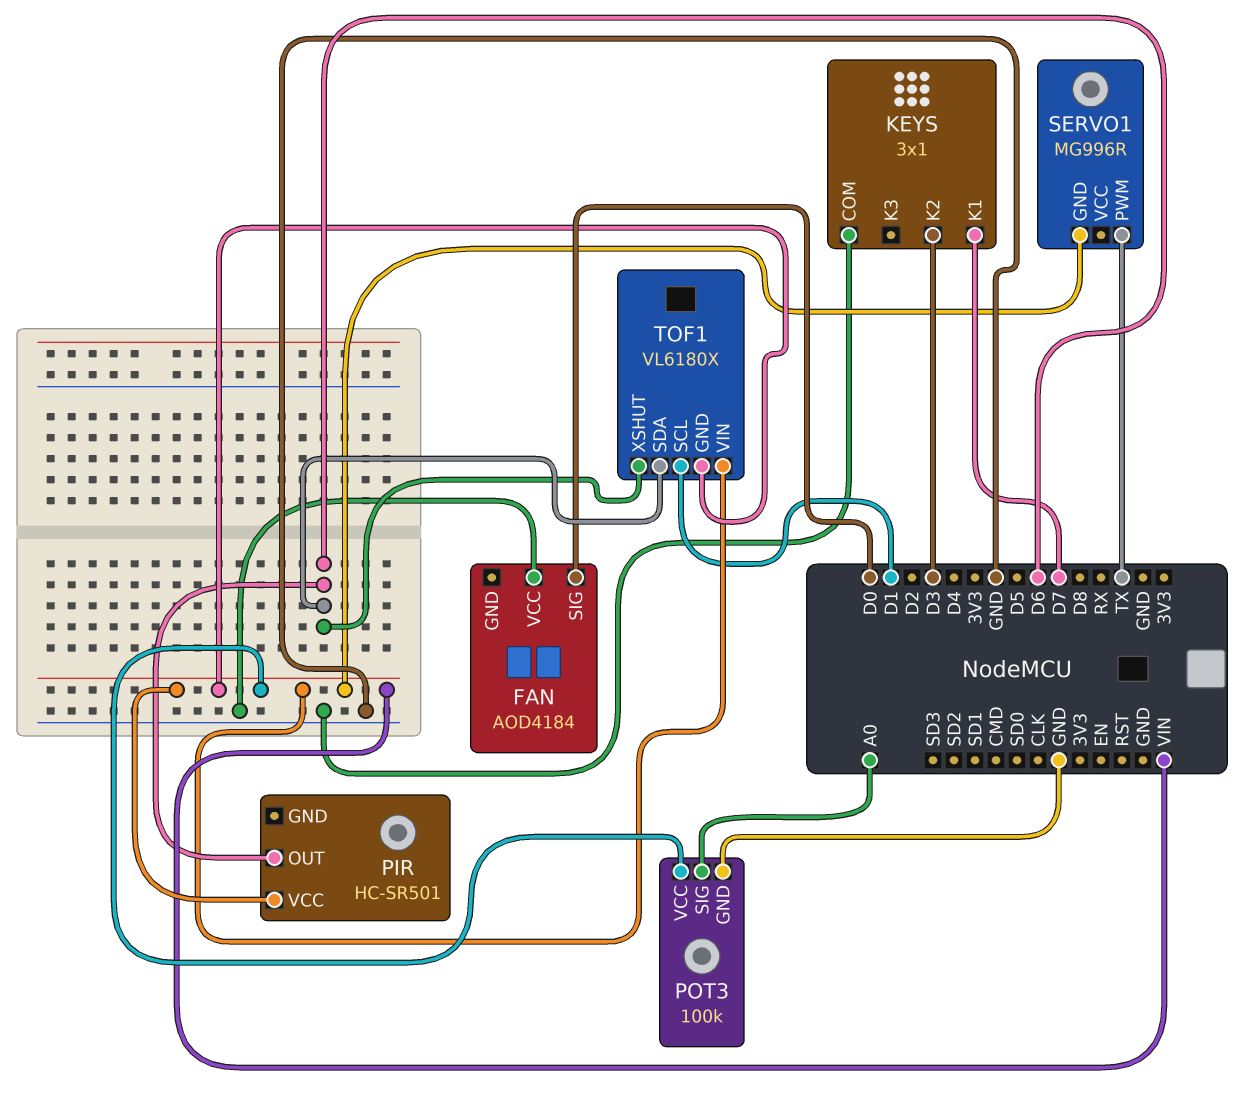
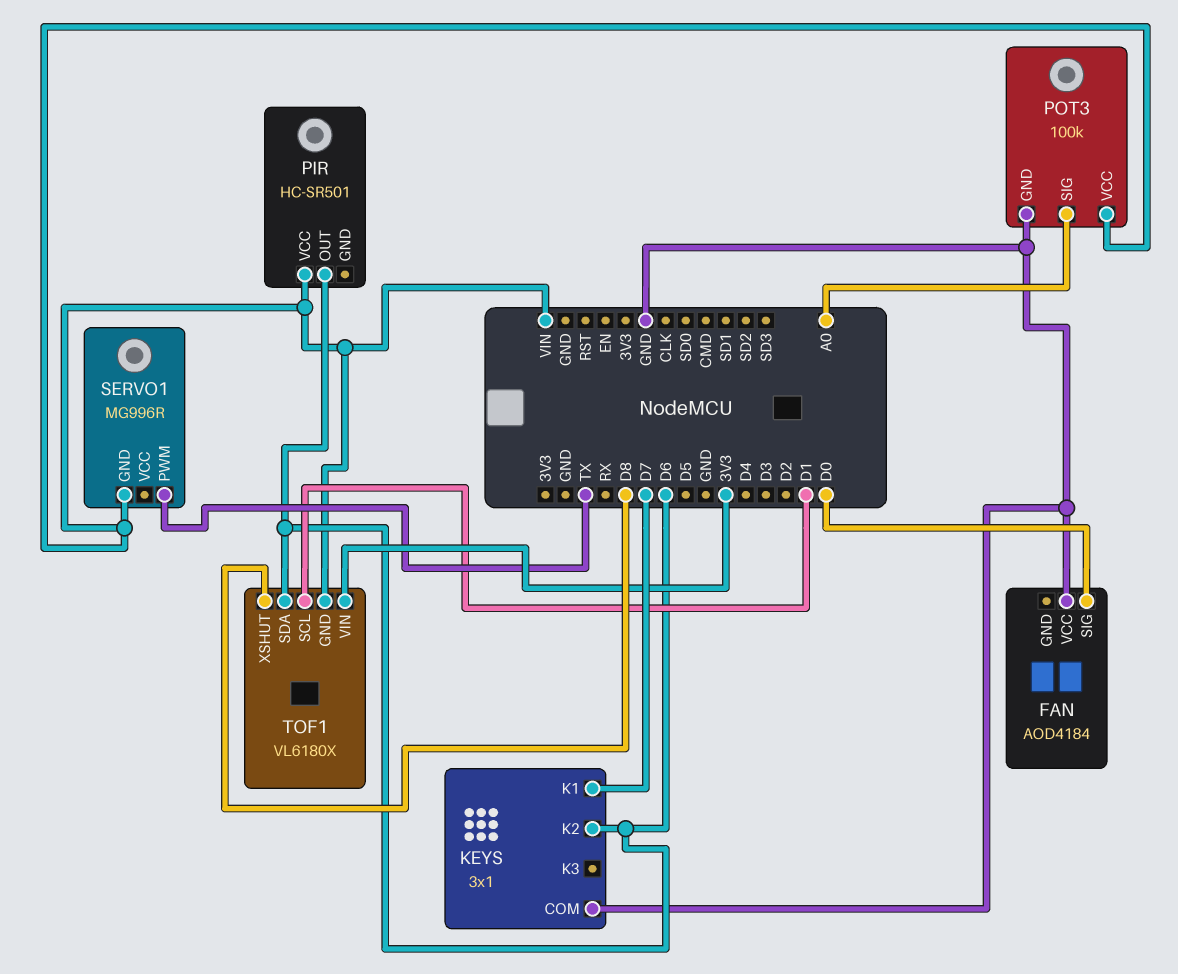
KEYS pin K2: D3 -> D6
TOF1 pin VIN: VIN -> 3V3
TOF1 pin XSHUT: D6 -> D8

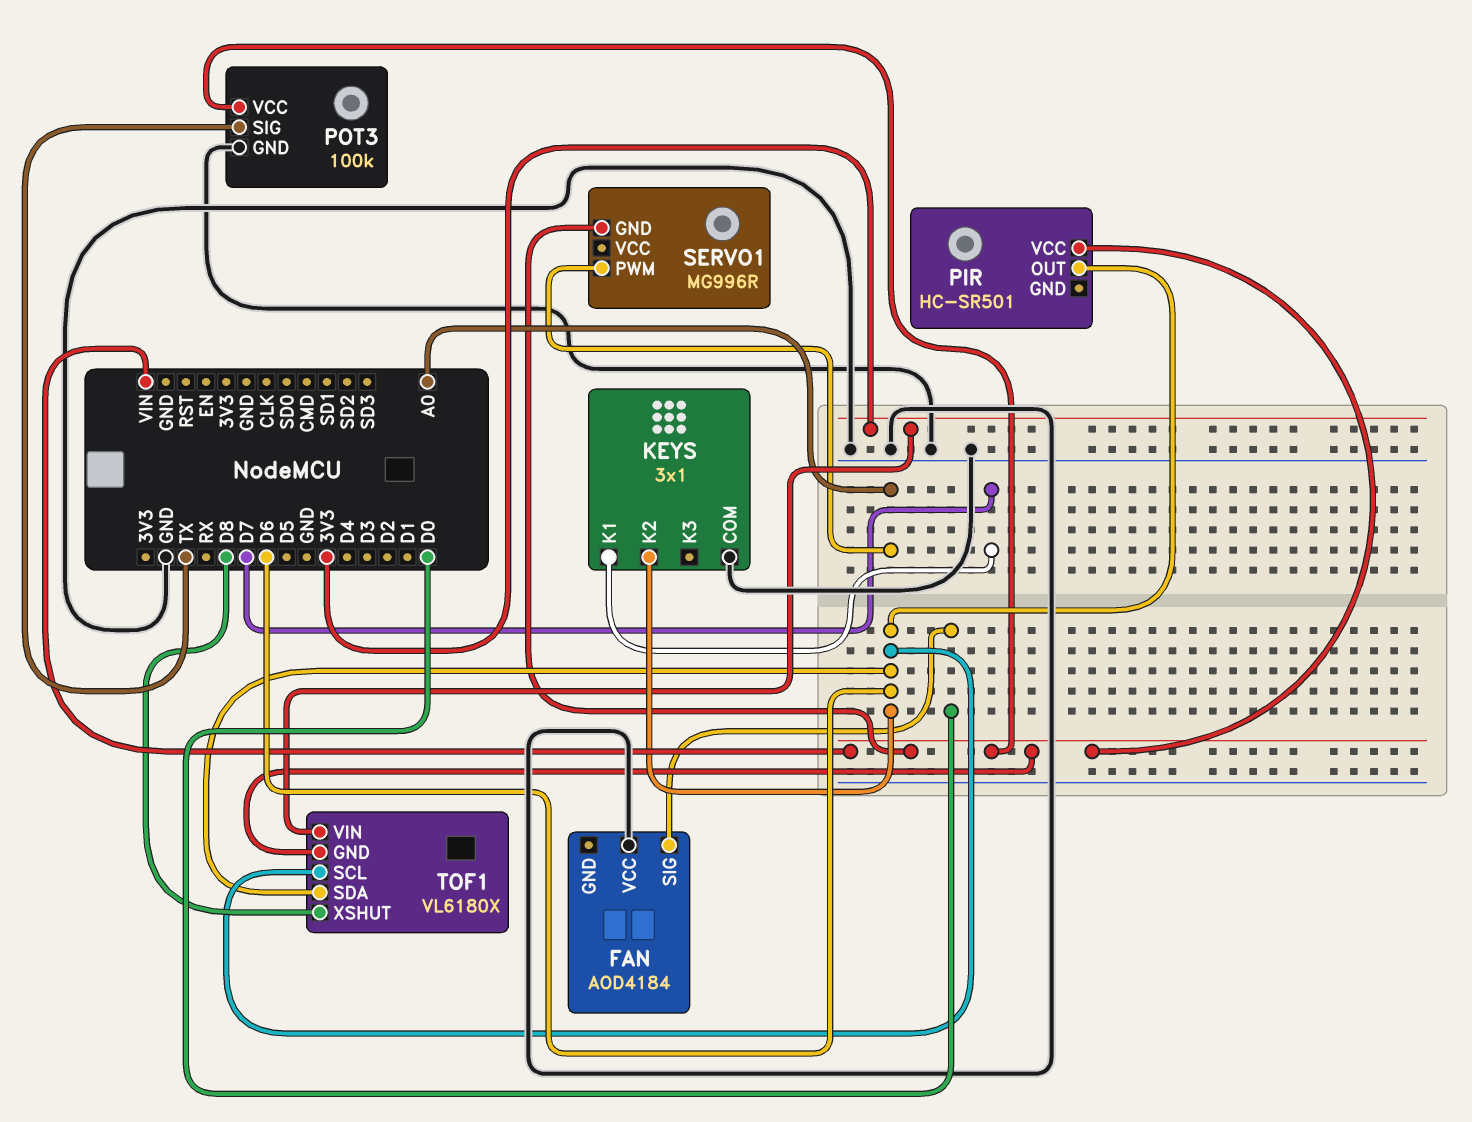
POT3 pin SIG: A0 -> TX
SERVO1 pin PWM: TX -> A0
TOF1 pin SCL: D1 -> D6

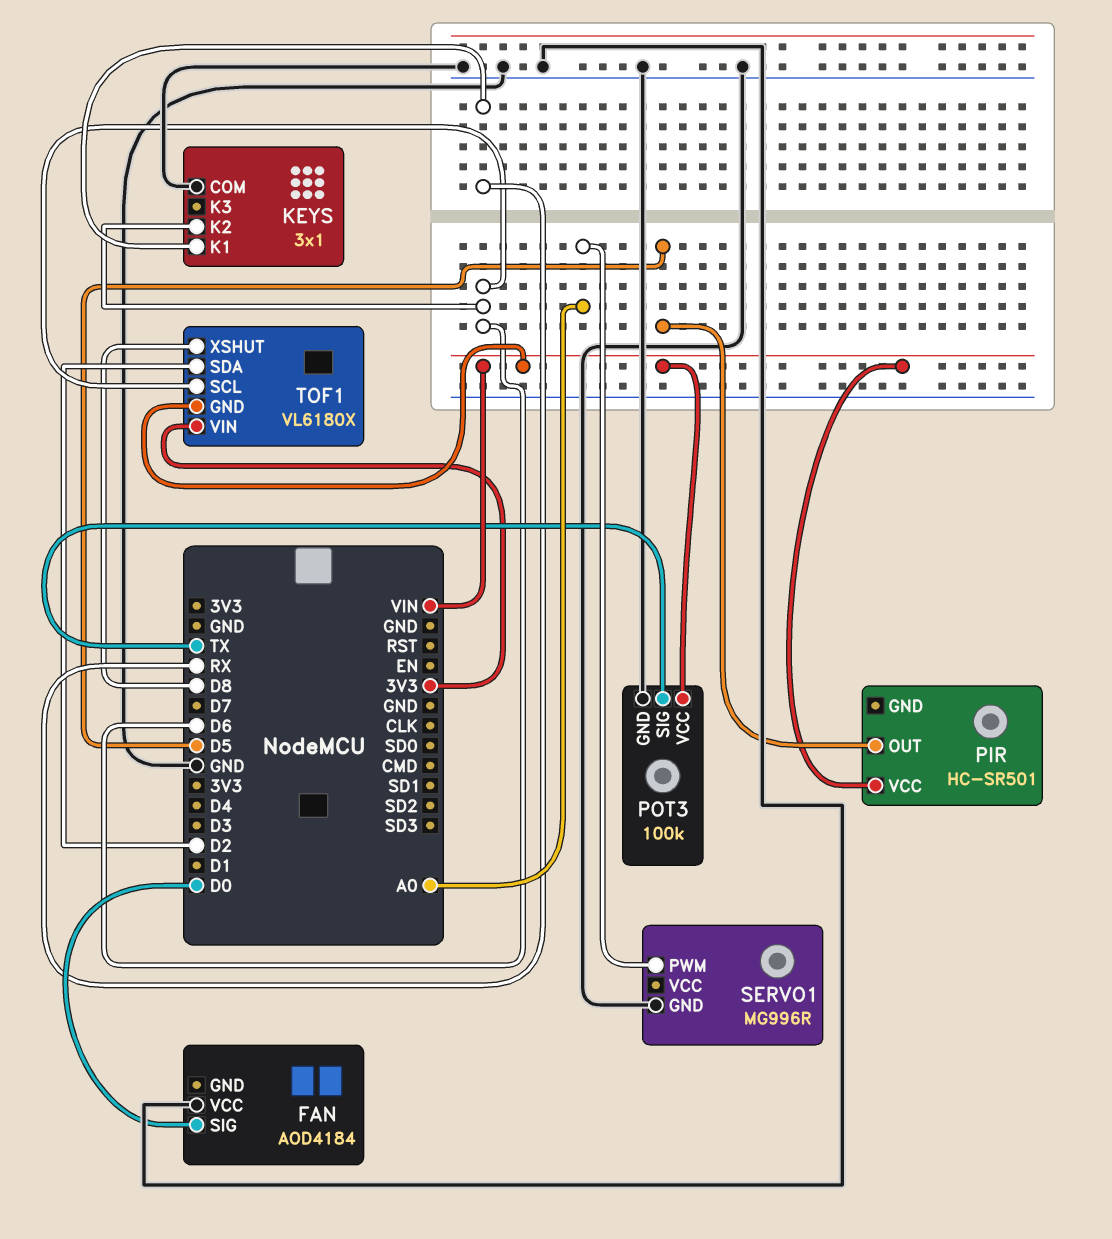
KEYS pin K1: D7 -> RX
PIR pin OUT: D6 -> D5
SERVO1 pin GND: VIN -> GND
TOF1 pin SDA: D6 -> D2

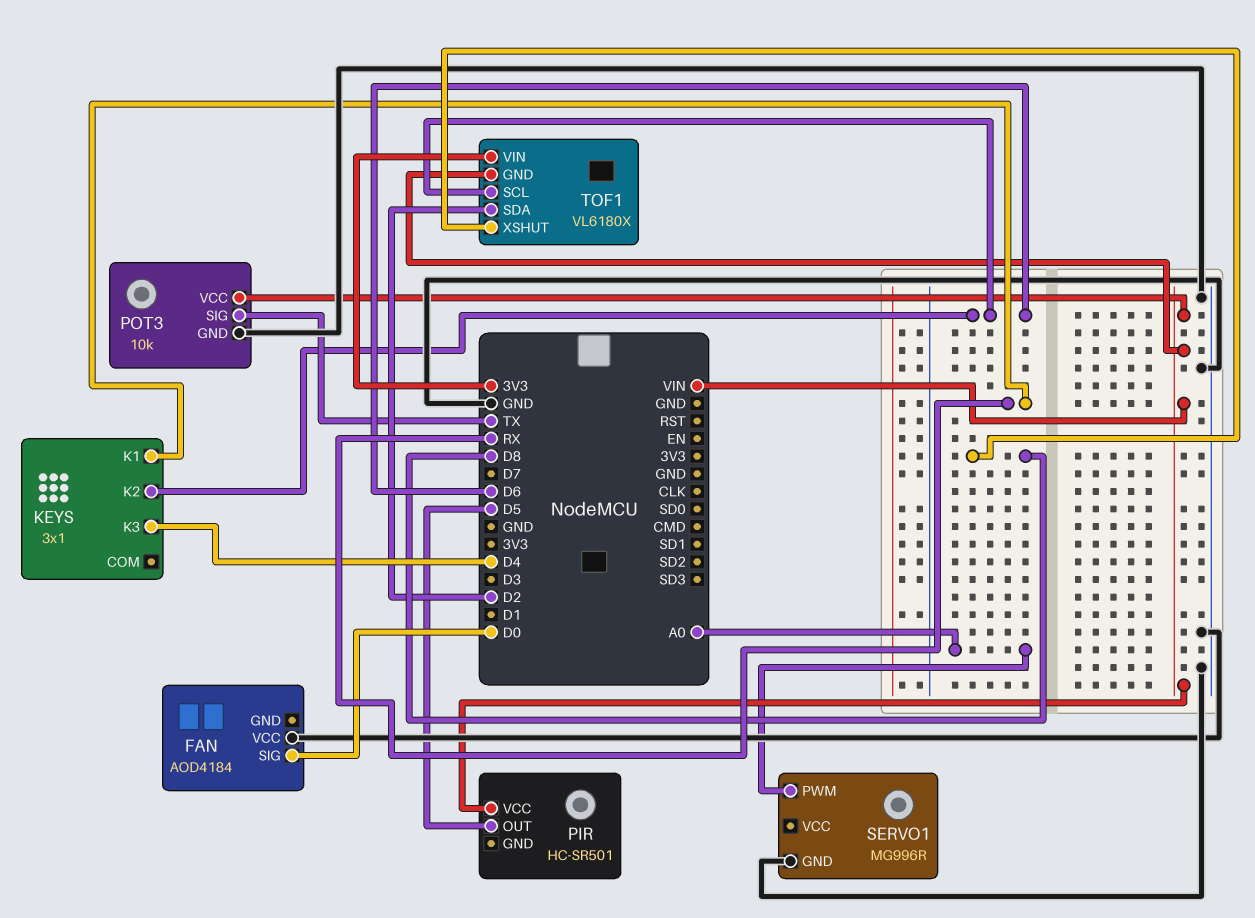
KEYS pin COM: GND -> none
KEYS pin K3: none -> D4
POT3: 100k -> 10k

